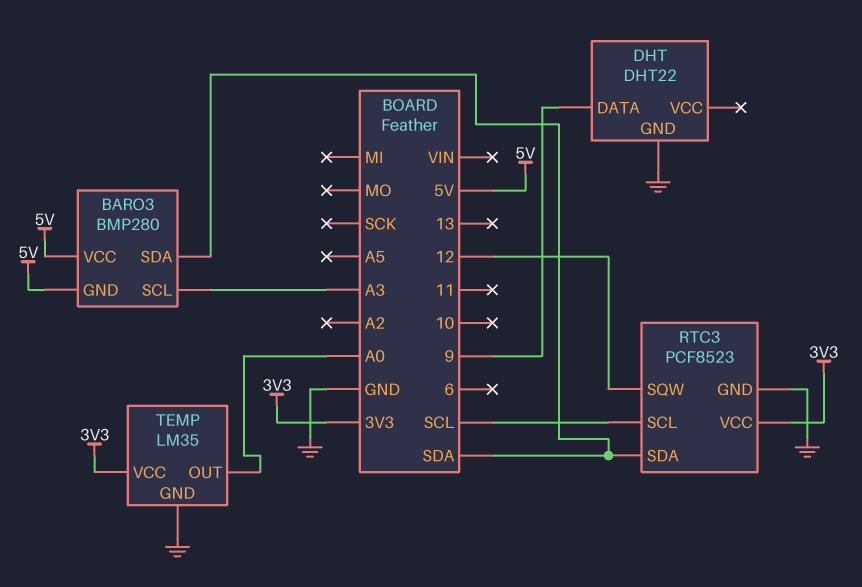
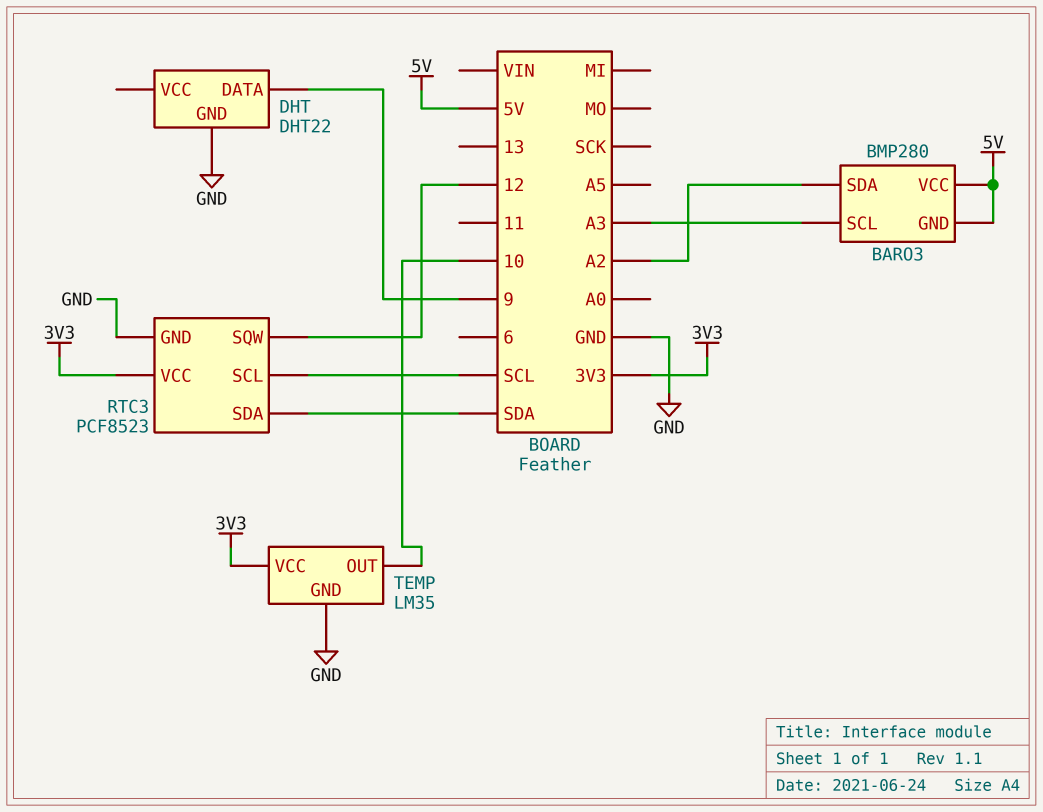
BARO3 pin SDA: SDA -> A2
TEMP pin OUT: A0 -> 10

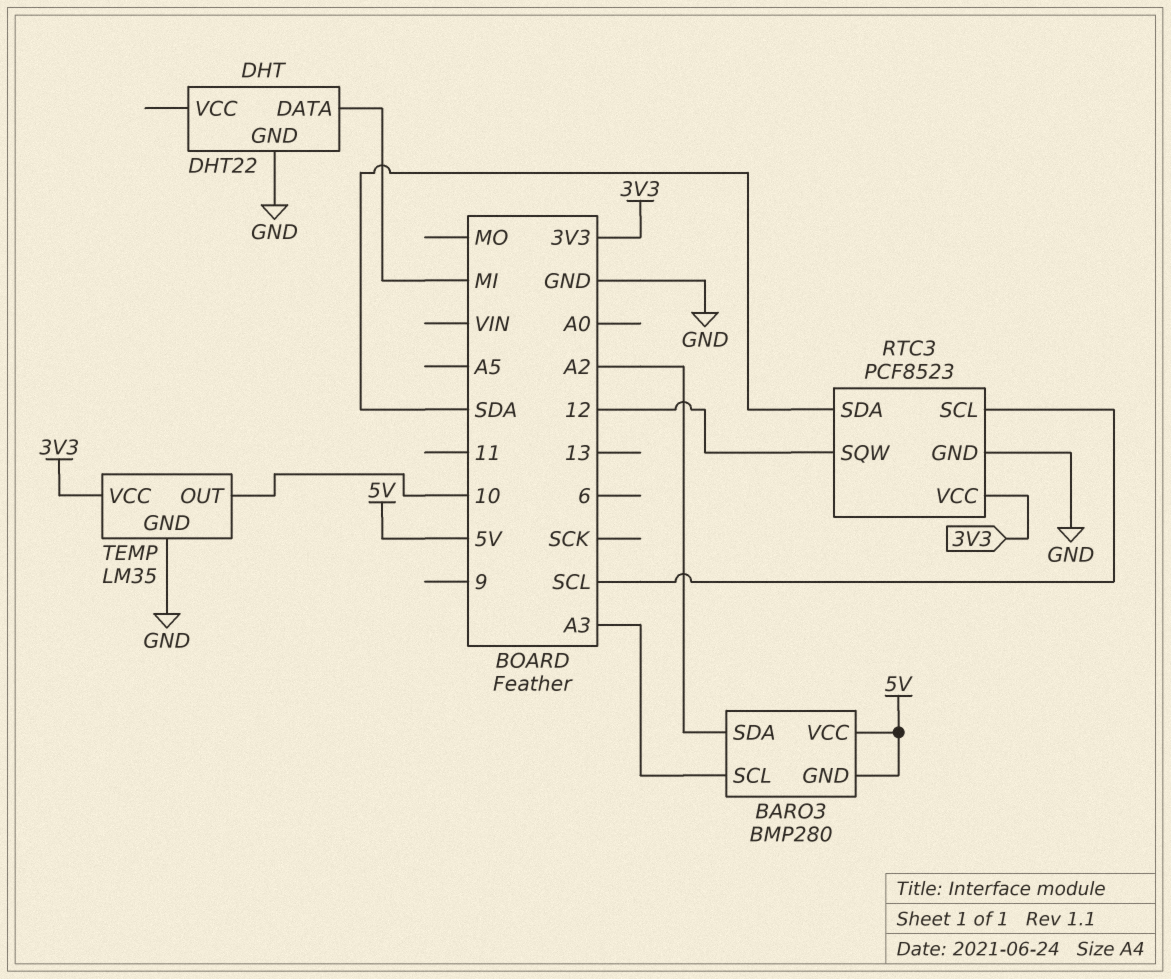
DHT pin DATA: 9 -> MI

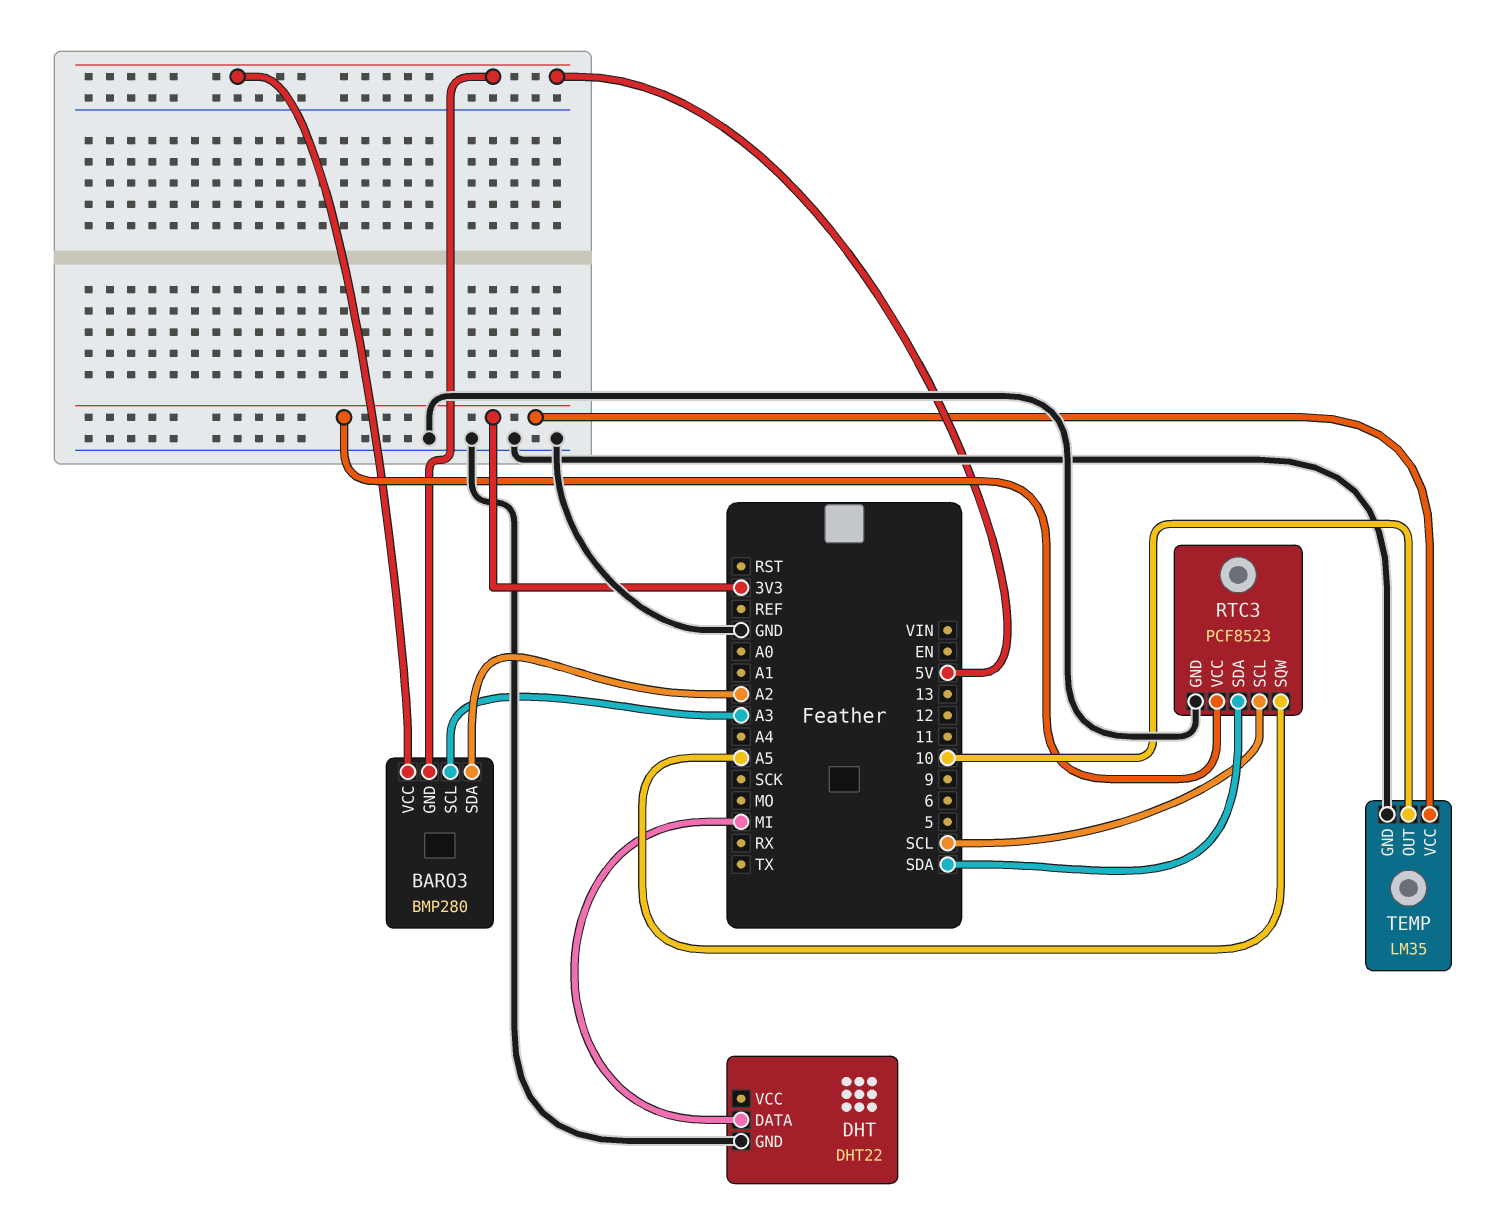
RTC3 pin SQW: 12 -> A5

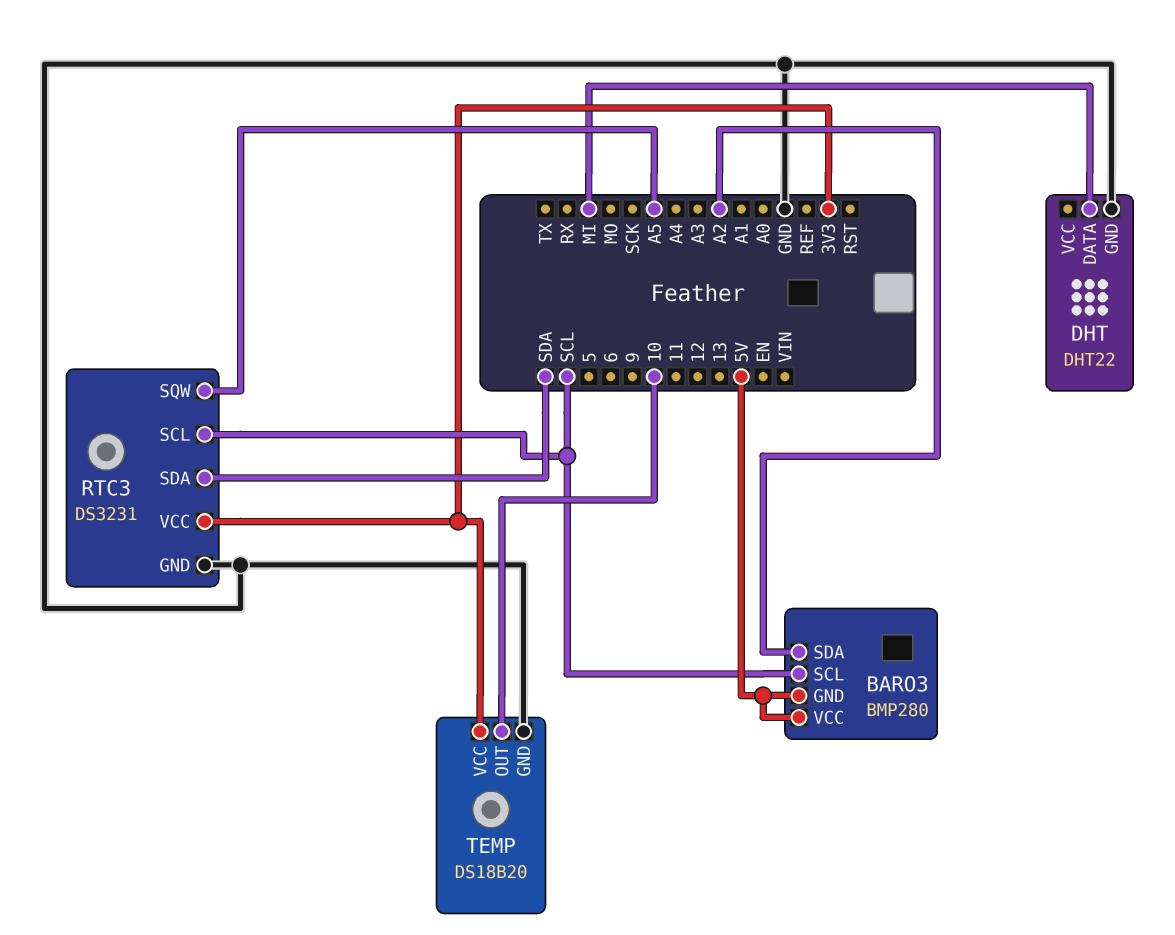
BARO3 pin SCL: A3 -> SCL
RTC3: PCF8523 -> DS3231
TEMP: LM35 -> DS18B20

